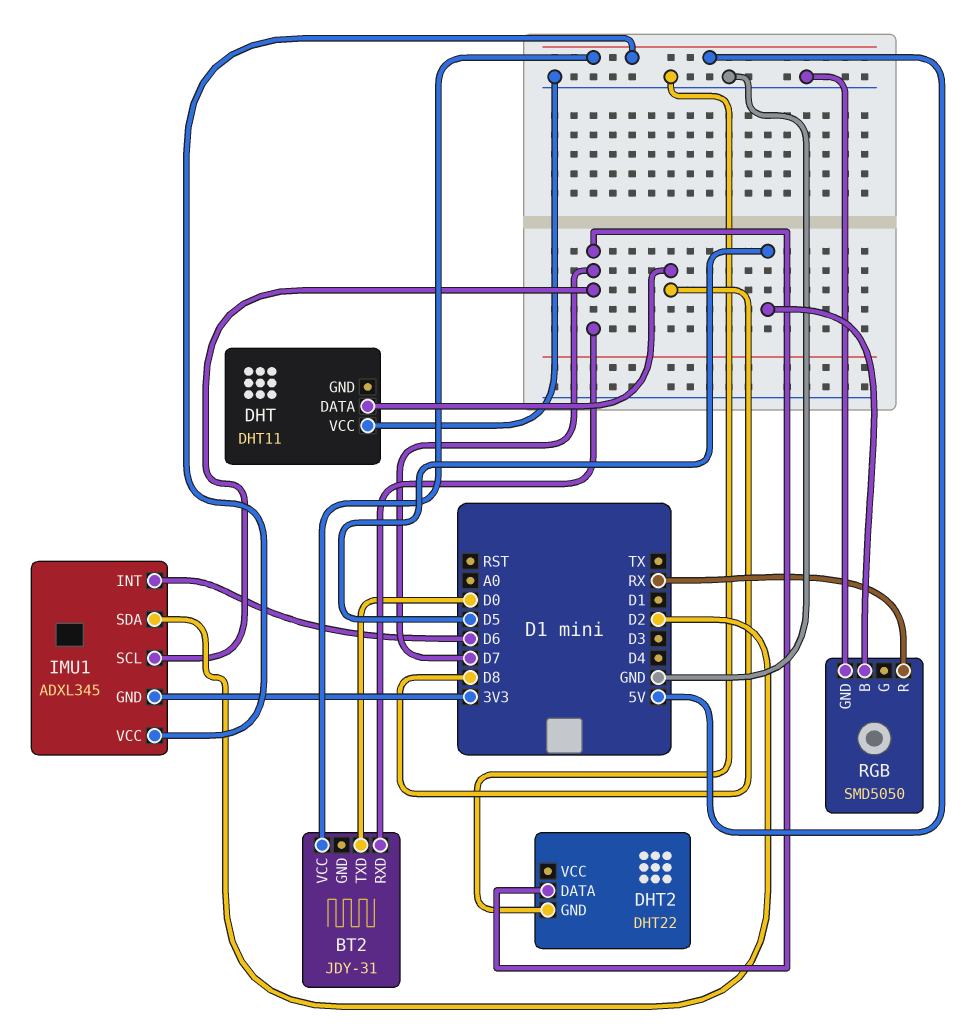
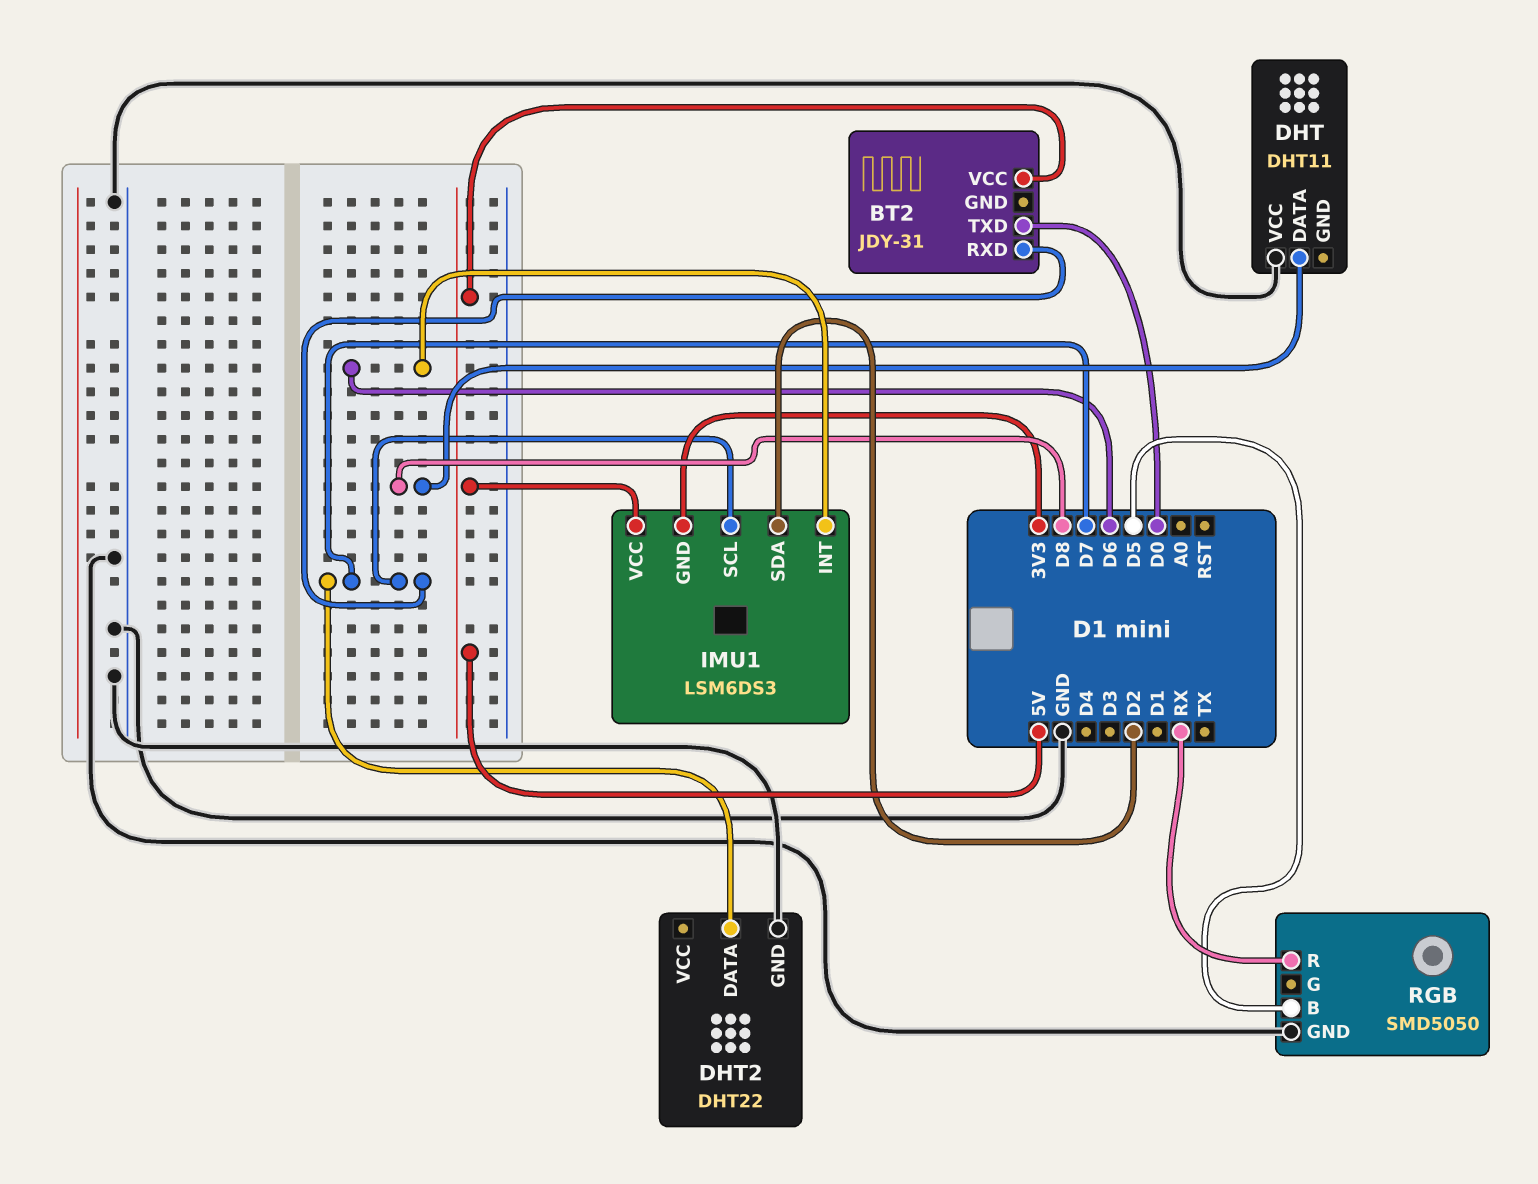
IMU1: ADXL345 -> LSM6DS3

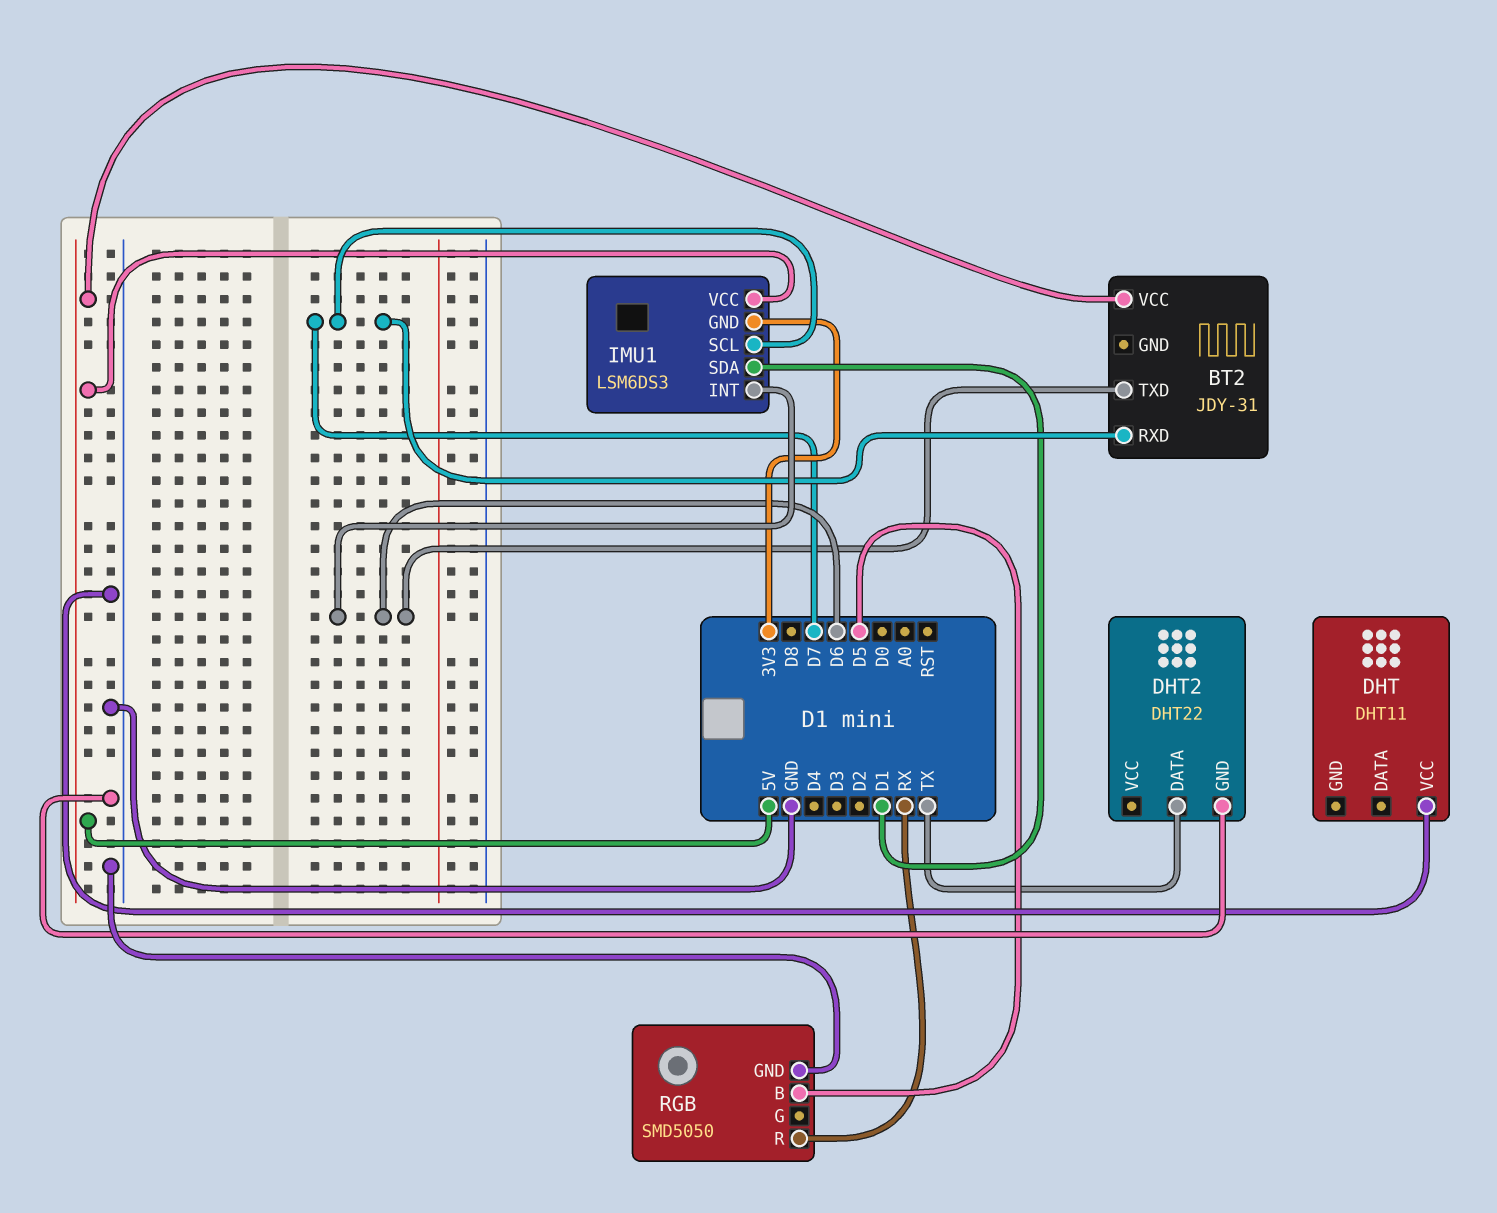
BT2 pin TXD: D0 -> D6
DHT pin DATA: D8 -> none
DHT2 pin DATA: D7 -> TX
IMU1 pin SDA: D2 -> D1

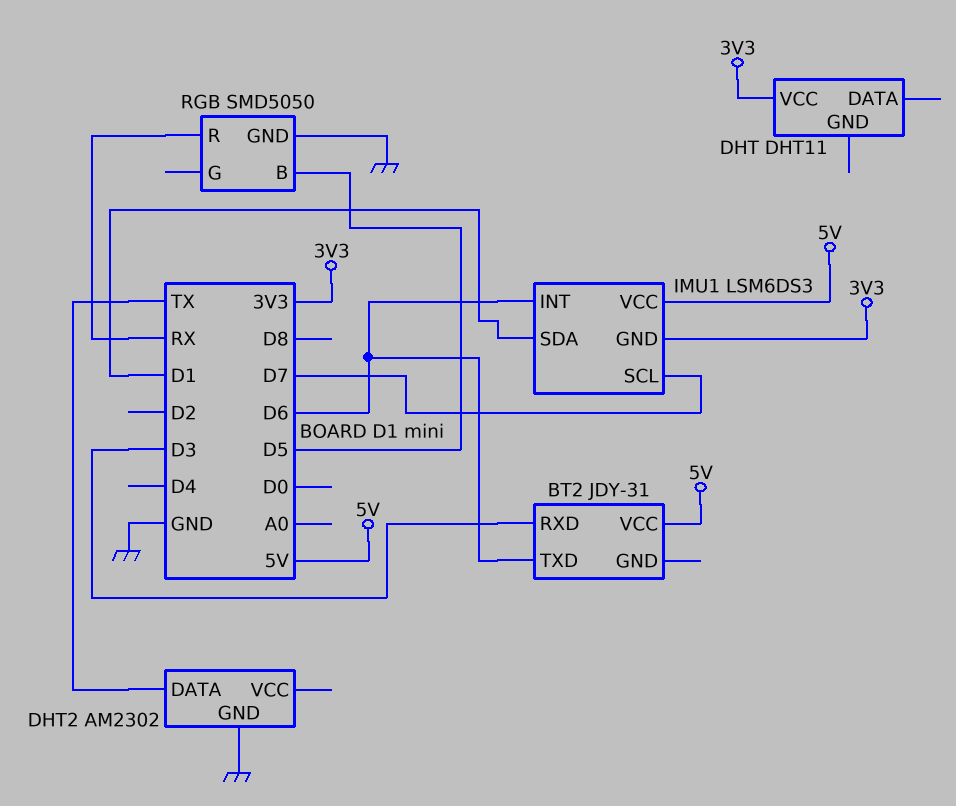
BT2 pin RXD: D7 -> D3
DHT pin VCC: GND -> 3V3
DHT2: DHT22 -> AM2302

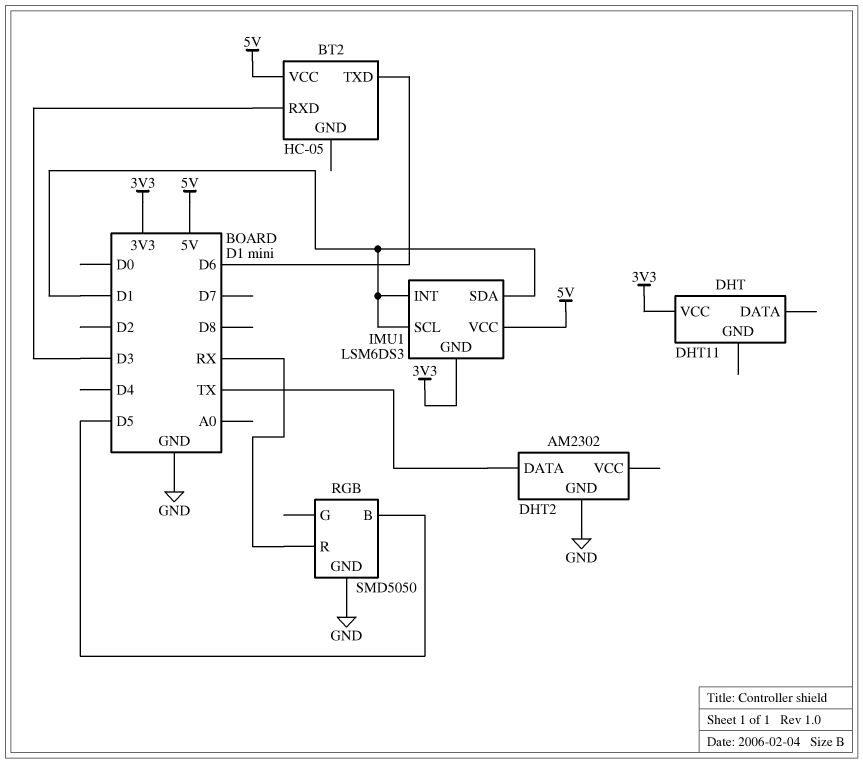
BT2: JDY-31 -> HC-05
IMU1 pin INT: D6 -> D1
IMU1 pin SCL: D7 -> D1

